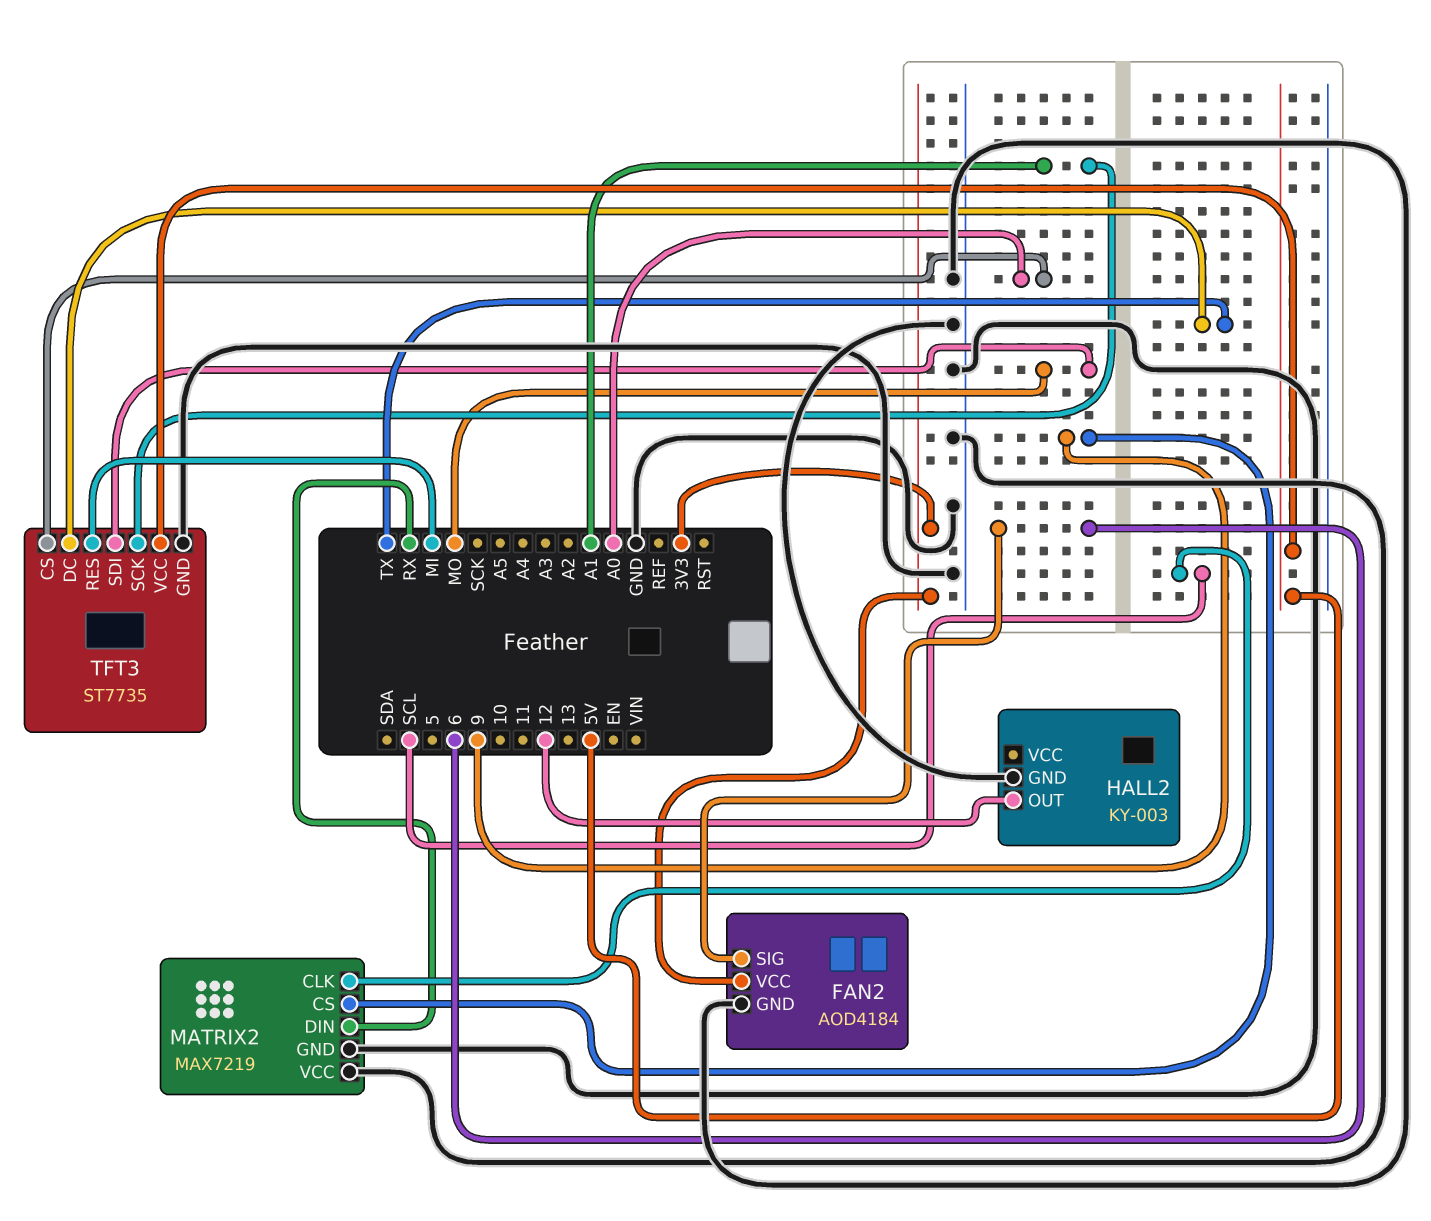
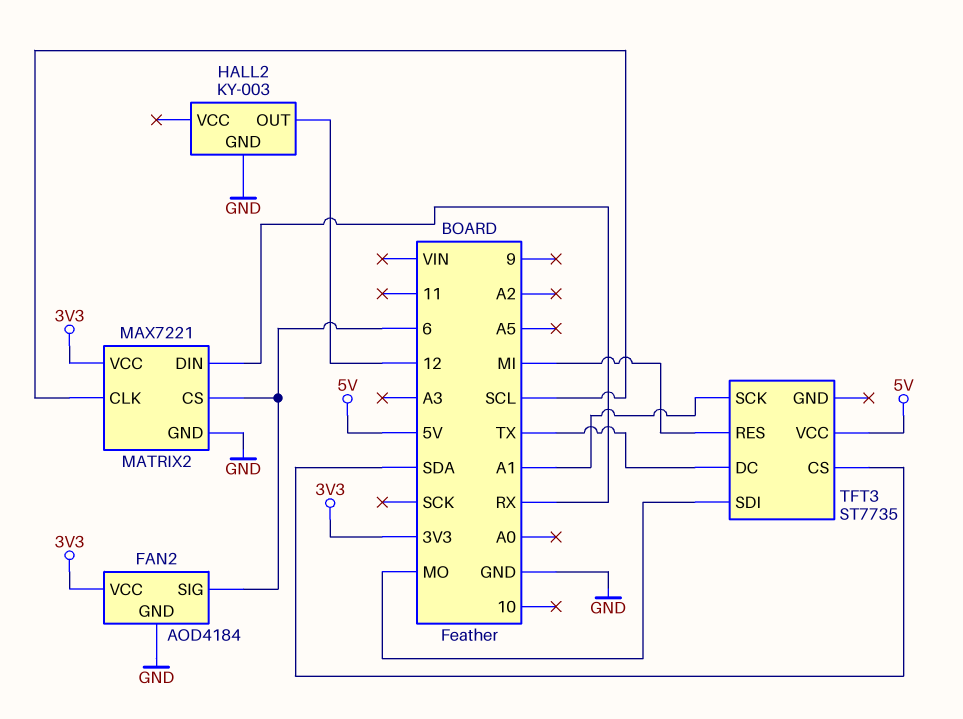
MATRIX2: MAX7219 -> MAX7221
MATRIX2 pin CS: 9 -> 6
MATRIX2 pin VCC: GND -> 3V3
TFT3 pin CS: A0 -> SDA
TFT3 pin GND: GND -> none

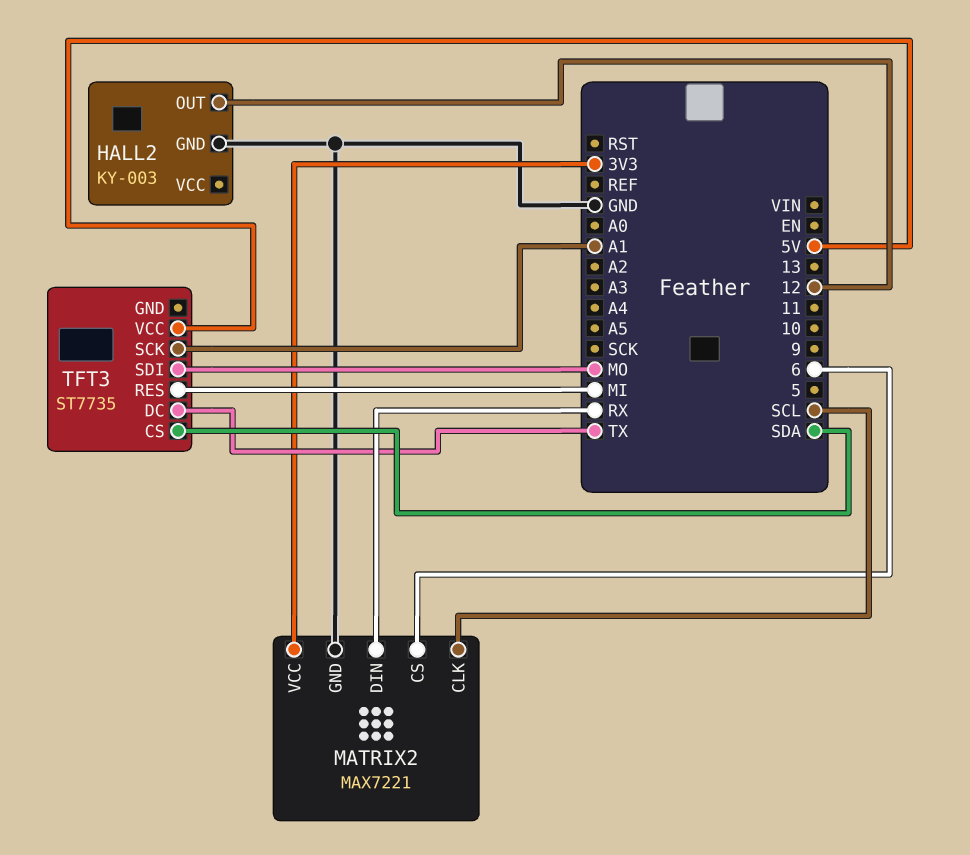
FAN2: AOD4184 -> none
FAN2 pin GND: GND -> none
FAN2 pin SIG: 6 -> none
FAN2 pin VCC: 3V3 -> none

